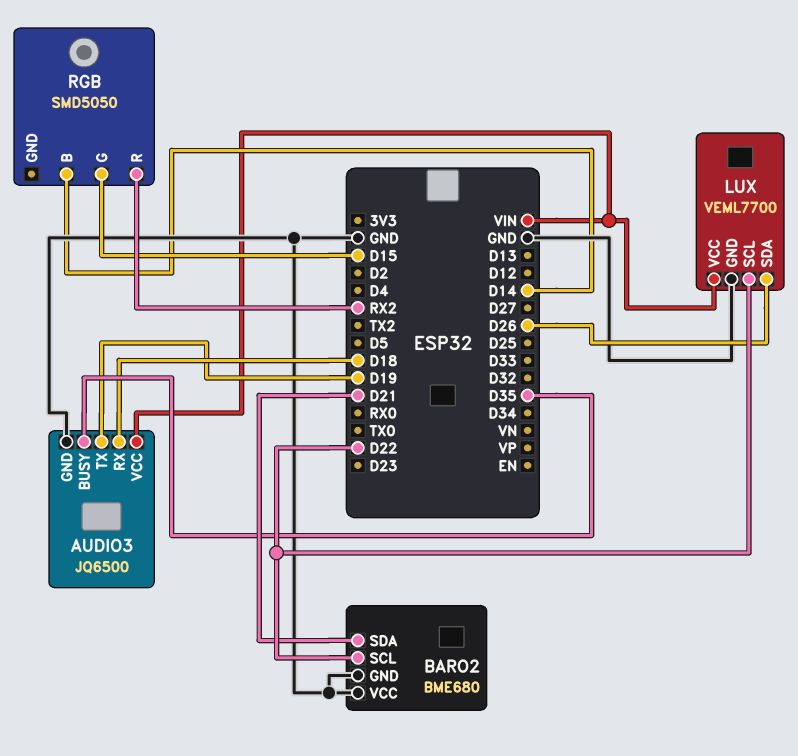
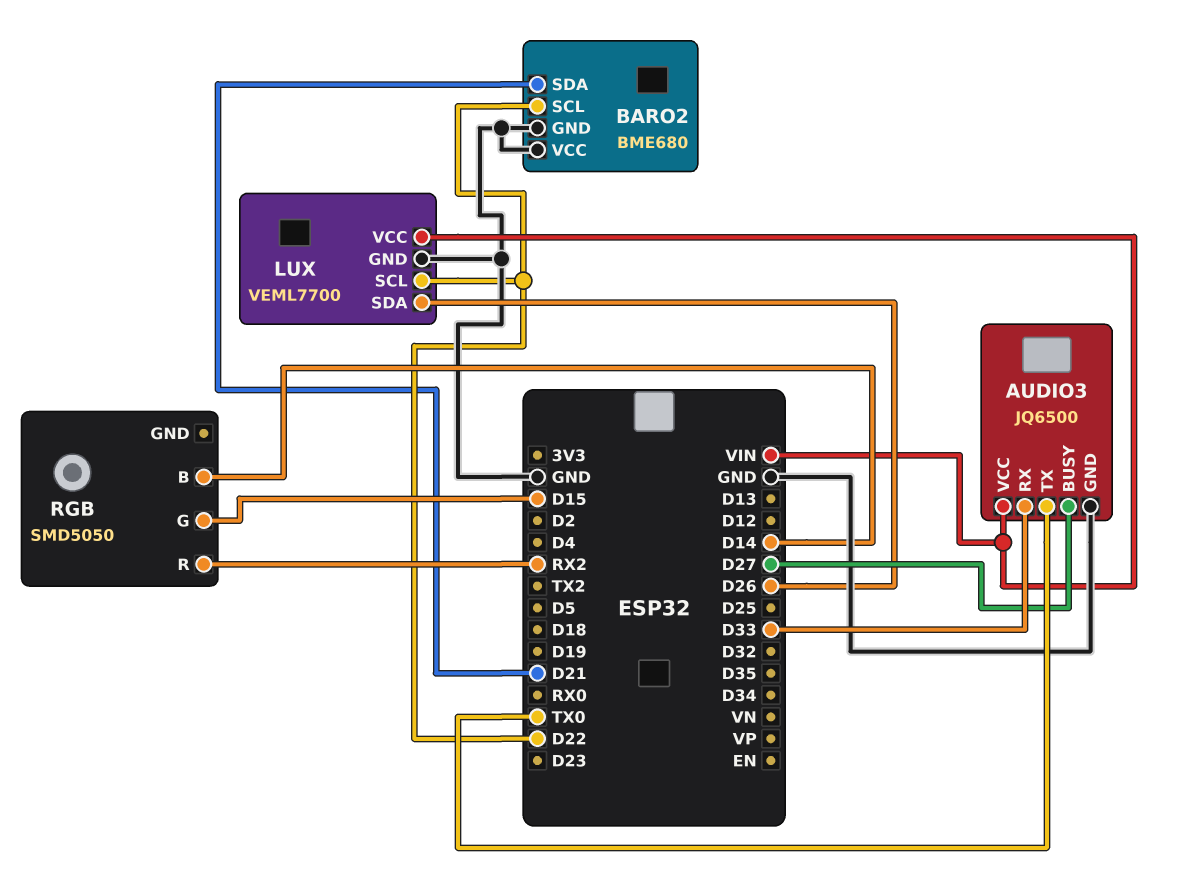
AUDIO3 pin BUSY: D35 -> D27
AUDIO3 pin RX: D18 -> D33
AUDIO3 pin TX: D19 -> TX0

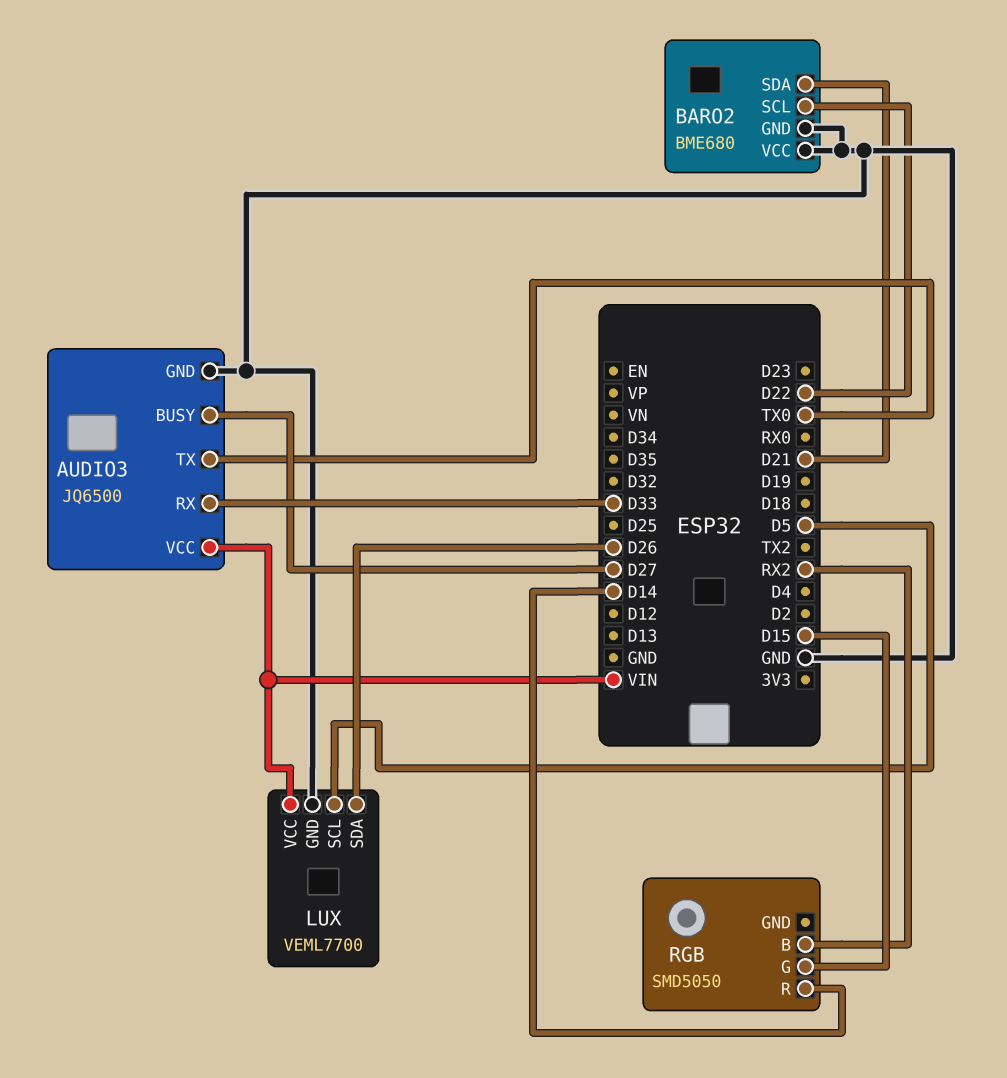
LUX pin SCL: D22 -> D5
RGB pin B: D14 -> RX2
RGB pin R: RX2 -> D14

